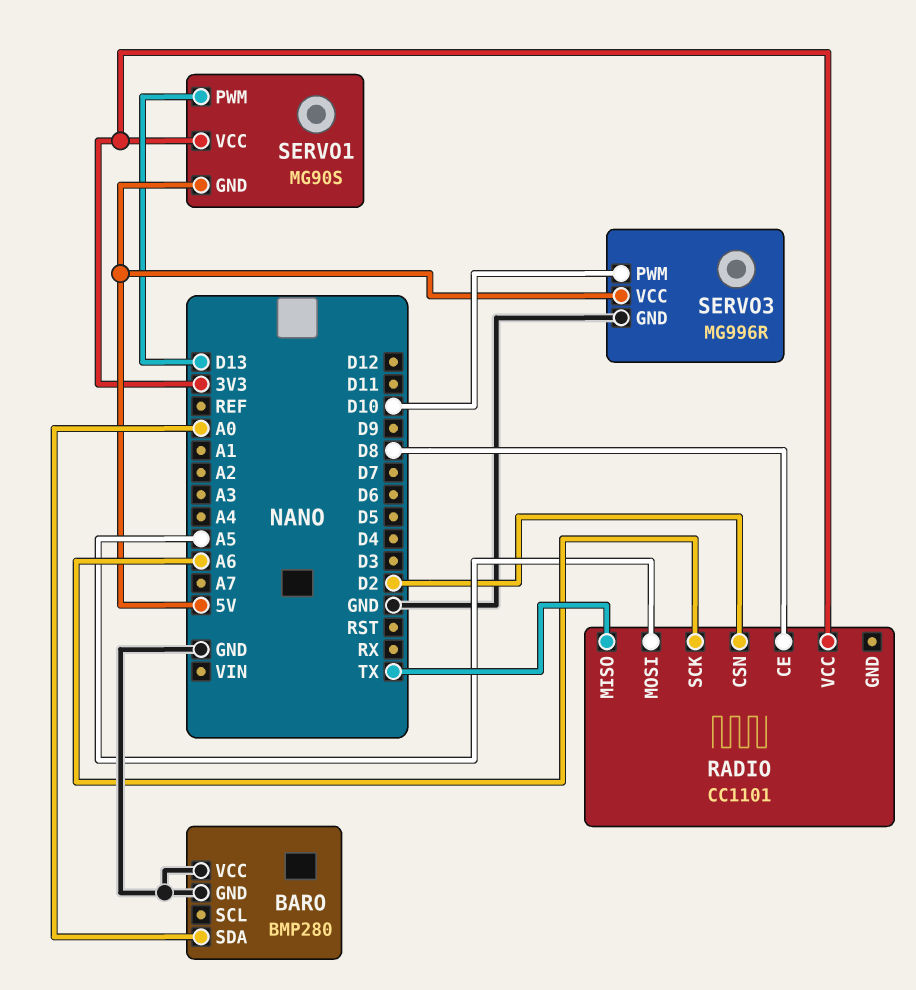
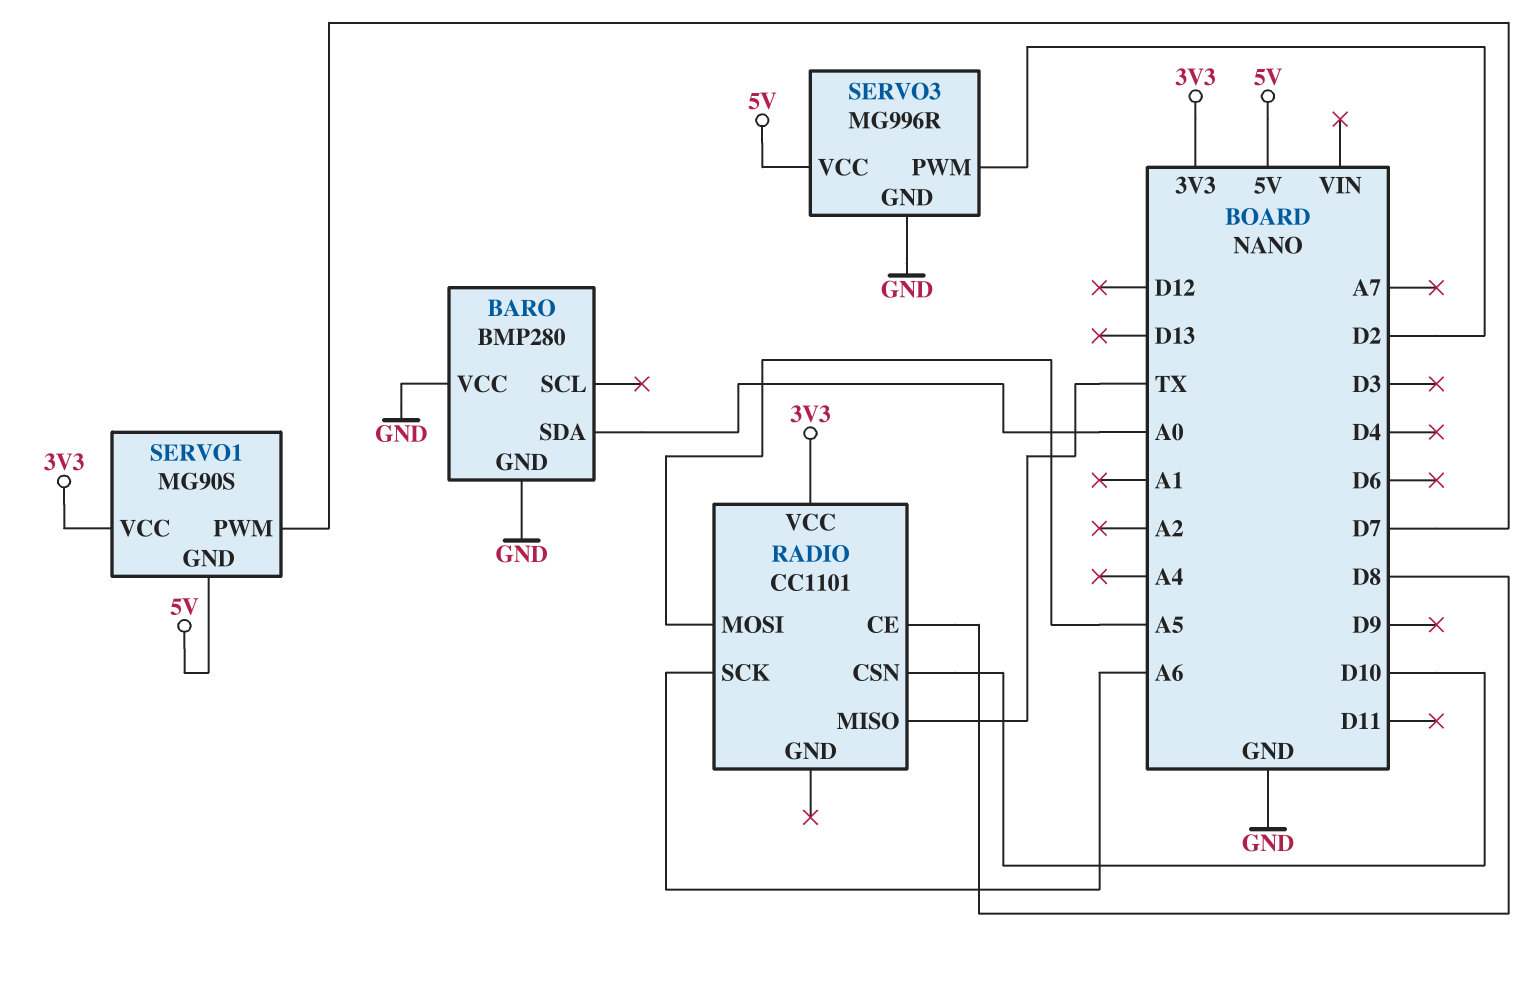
RADIO pin CSN: D2 -> D10
SERVO1 pin PWM: D13 -> D7
SERVO3 pin PWM: D10 -> D2

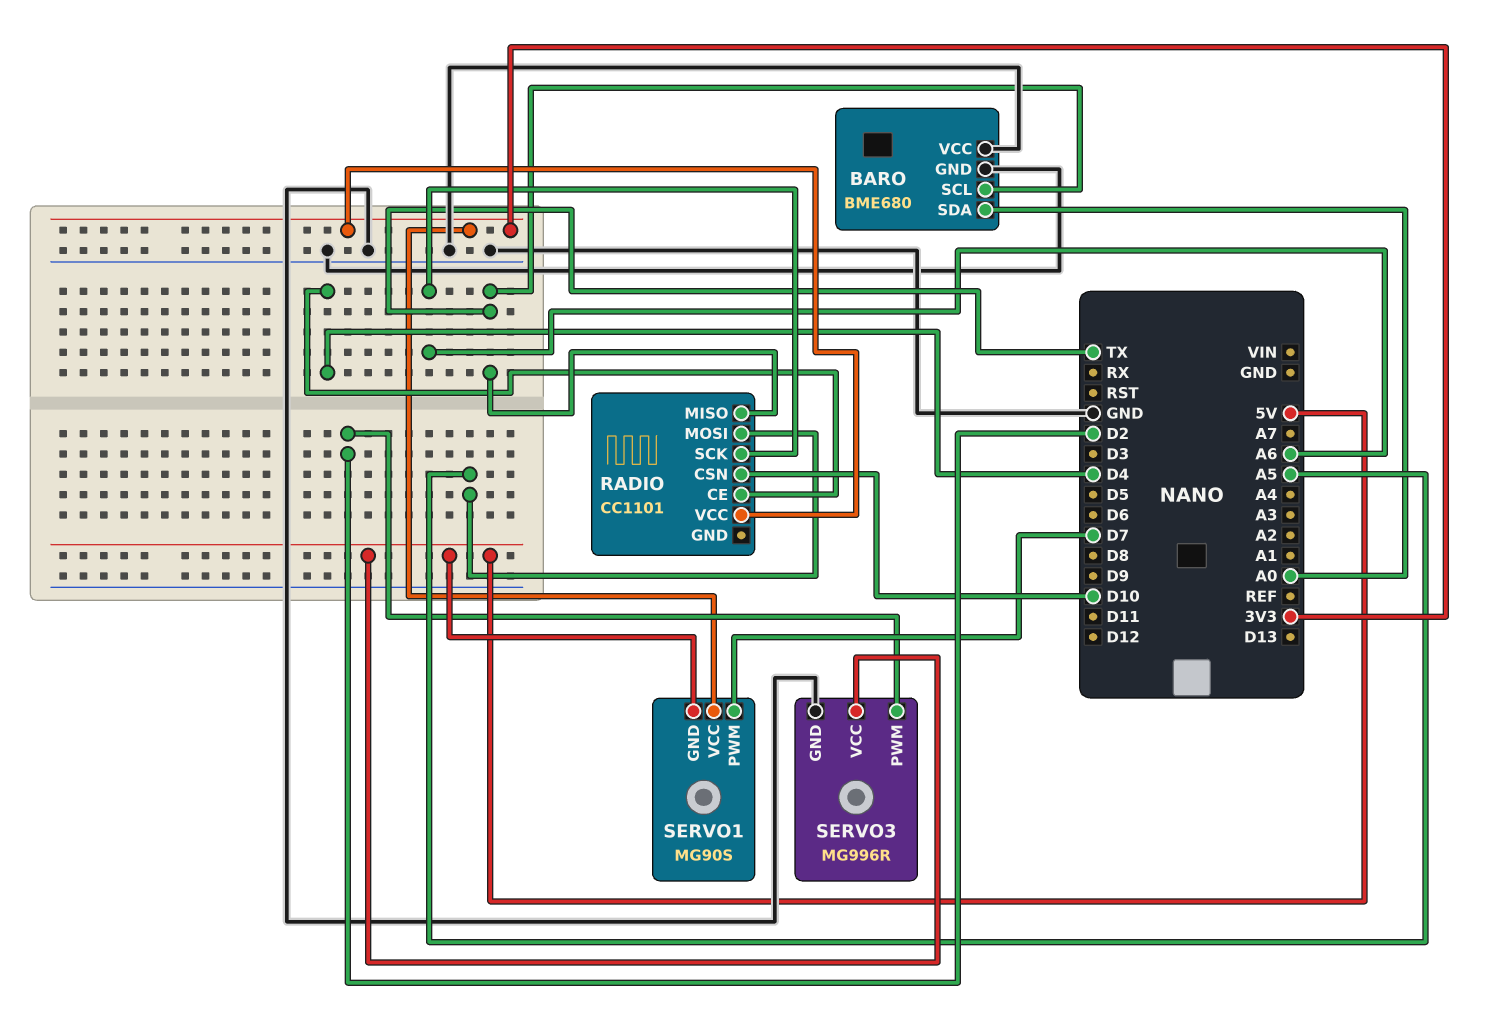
BARO: BMP280 -> BME680
BARO pin SCL: none -> TX
RADIO pin CE: D8 -> D4

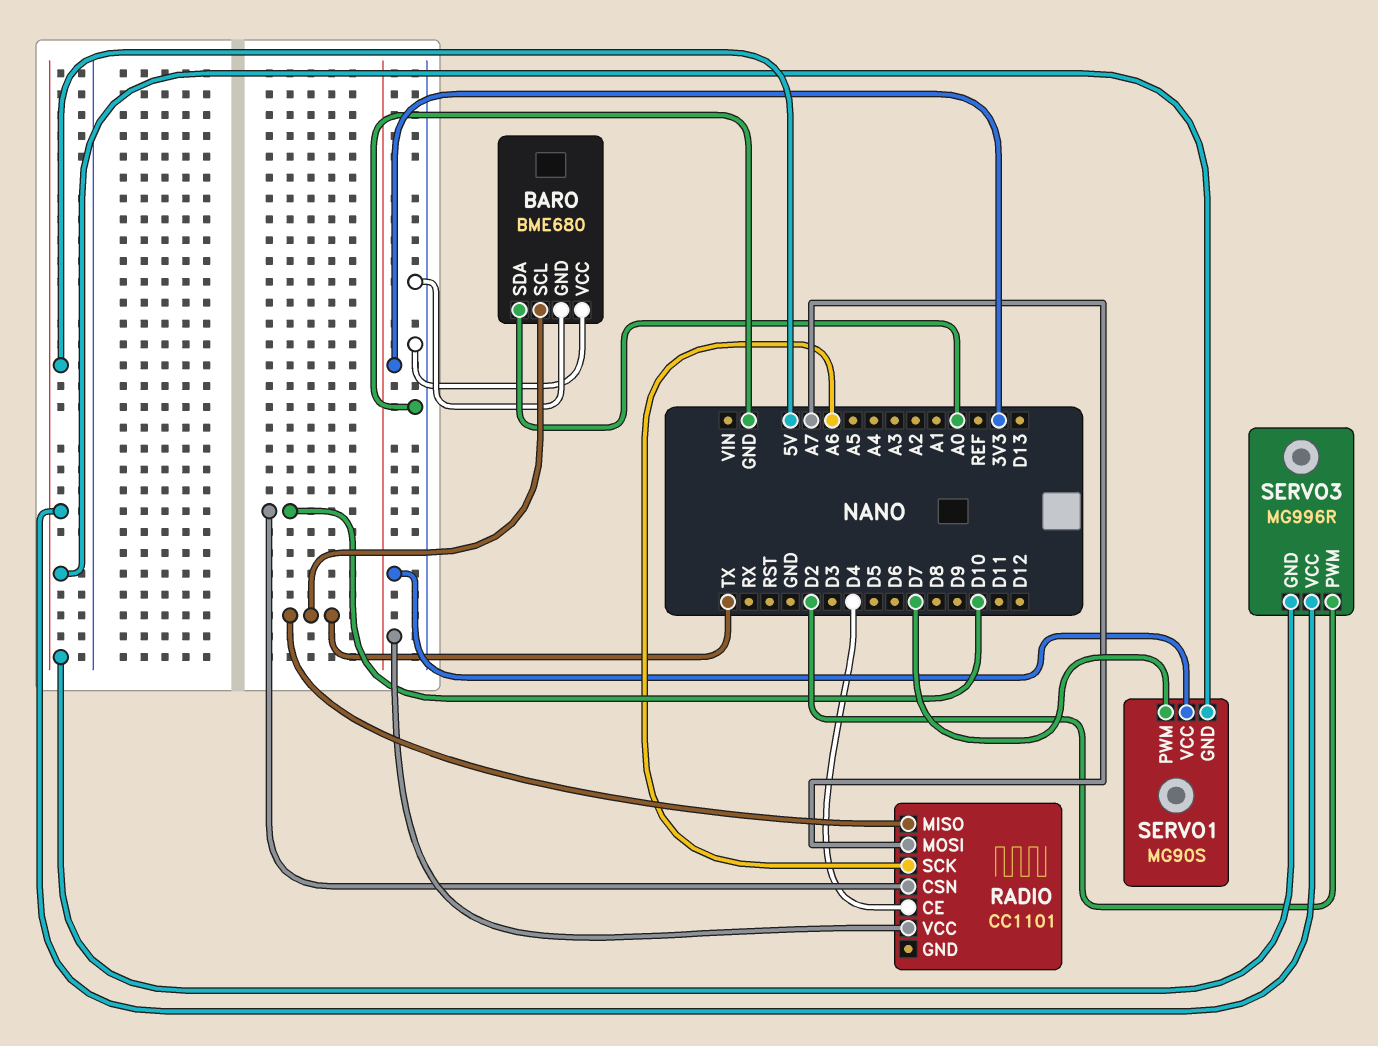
RADIO pin MOSI: A5 -> A7
SERVO3 pin GND: GND -> 5V

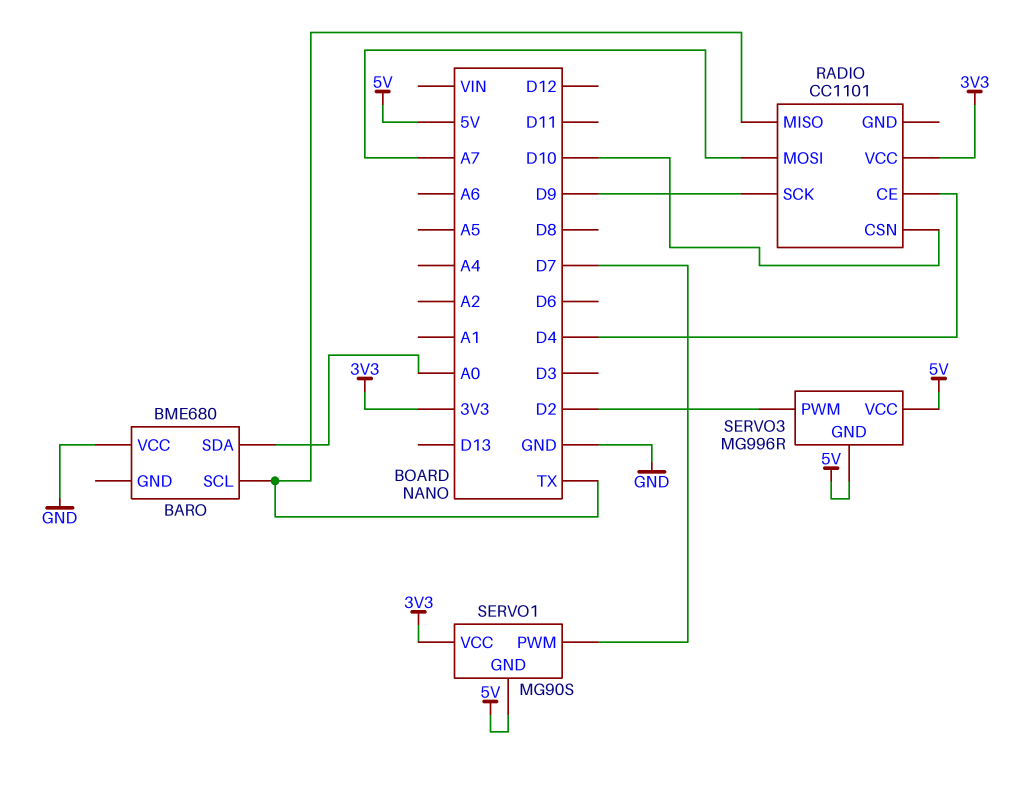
BARO pin GND: GND -> none
RADIO pin SCK: A6 -> D9

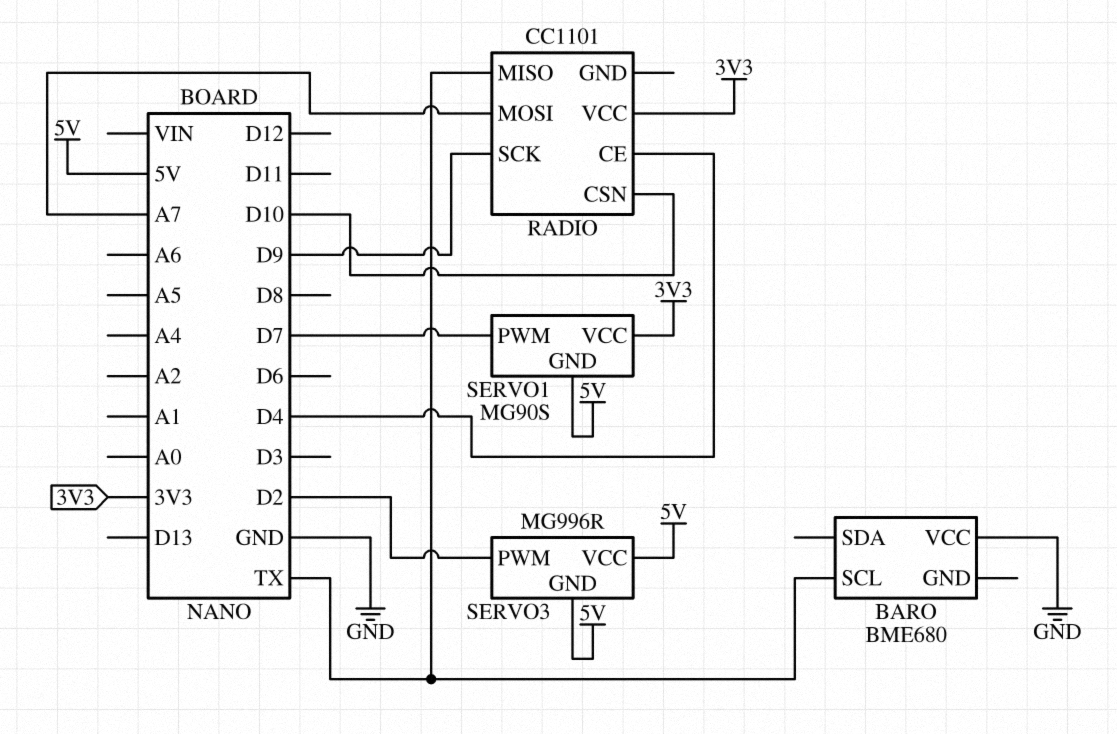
BARO pin SDA: A0 -> none

